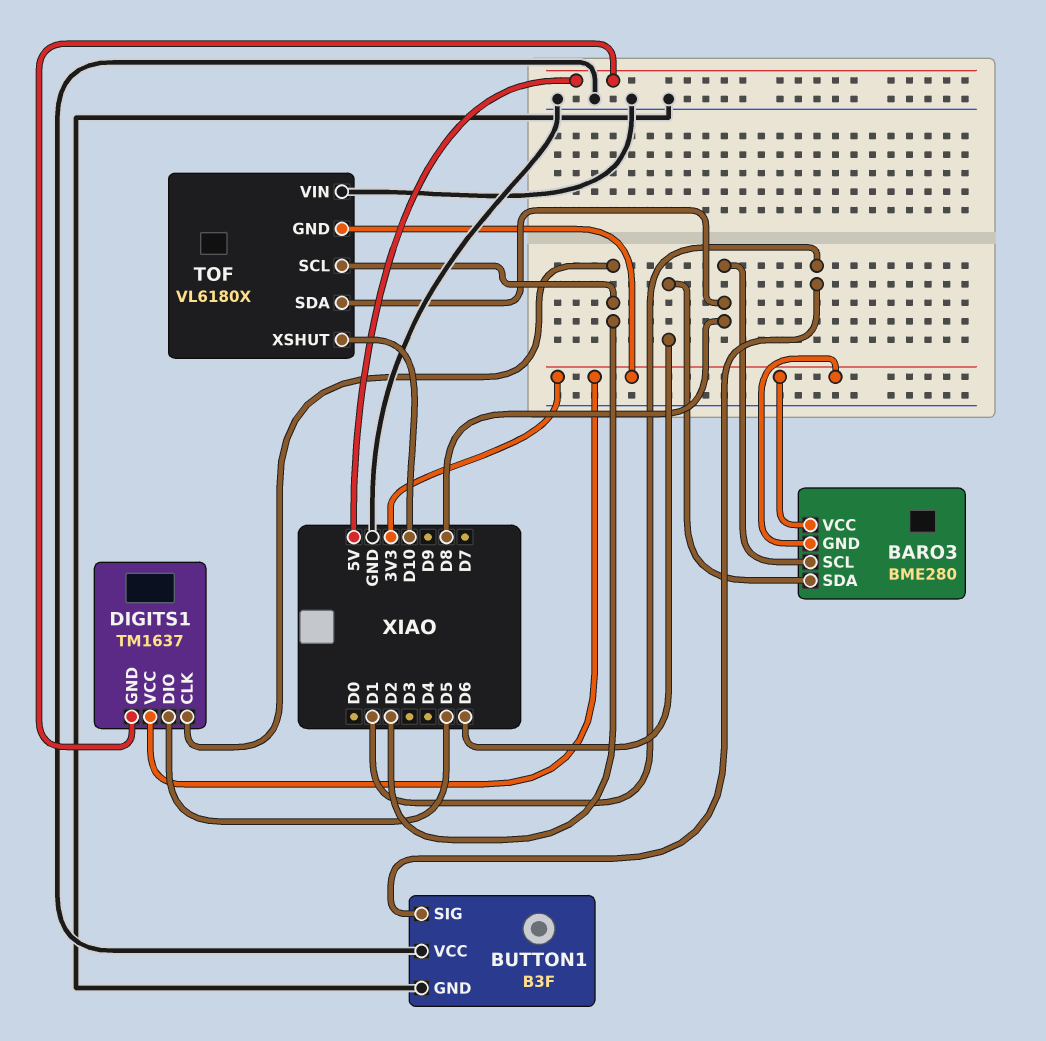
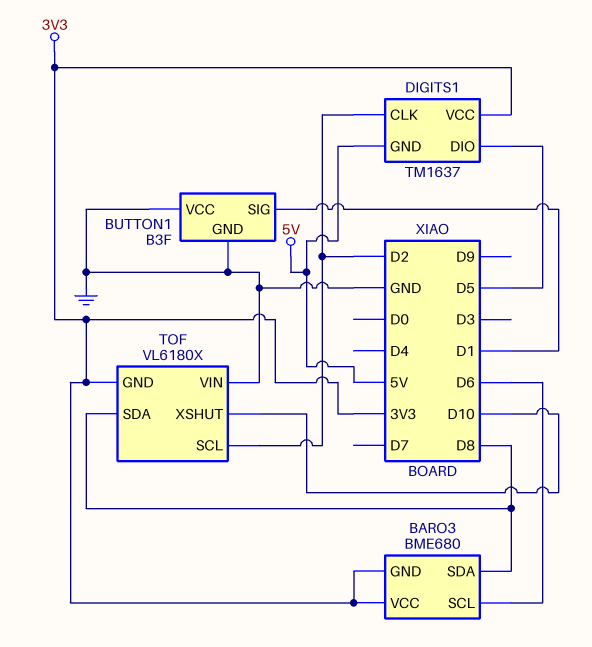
BARO3: BME280 -> BME680
BARO3 pin SCL: D8 -> D6
BARO3 pin SDA: D6 -> D8

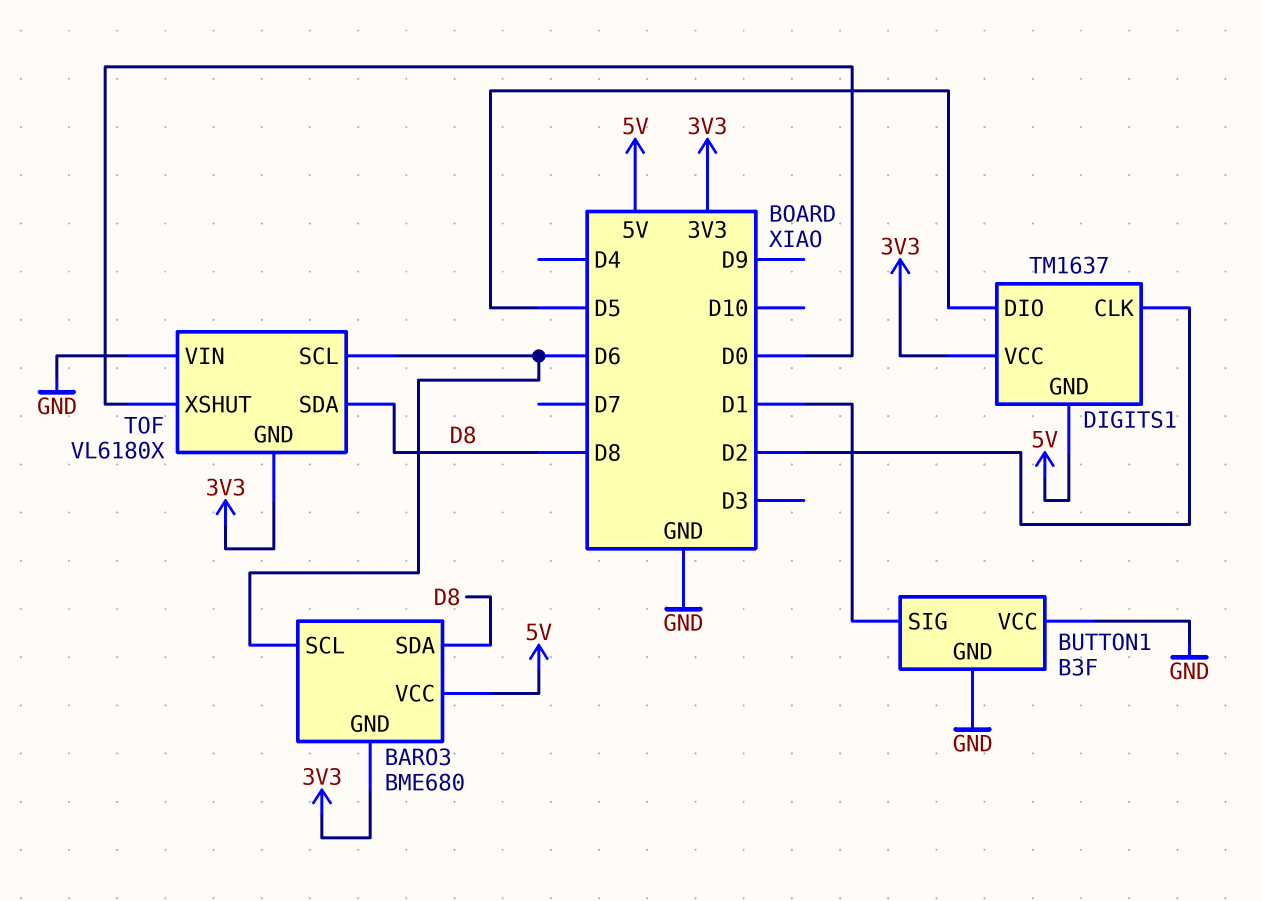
BARO3 pin VCC: 3V3 -> 5V
TOF pin SCL: D2 -> D6
TOF pin XSHUT: D10 -> D0

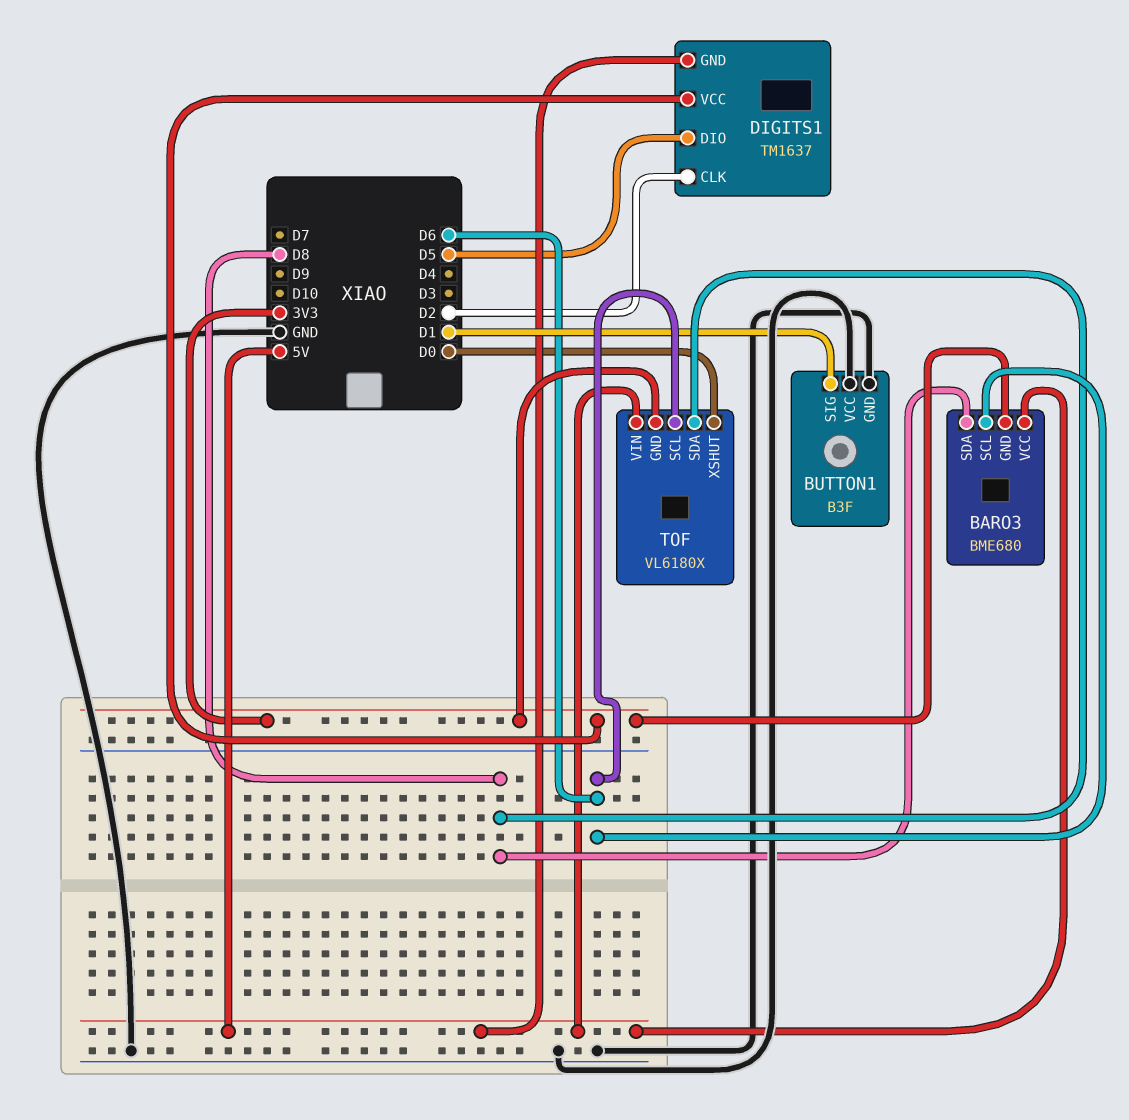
TOF pin VIN: GND -> 5V

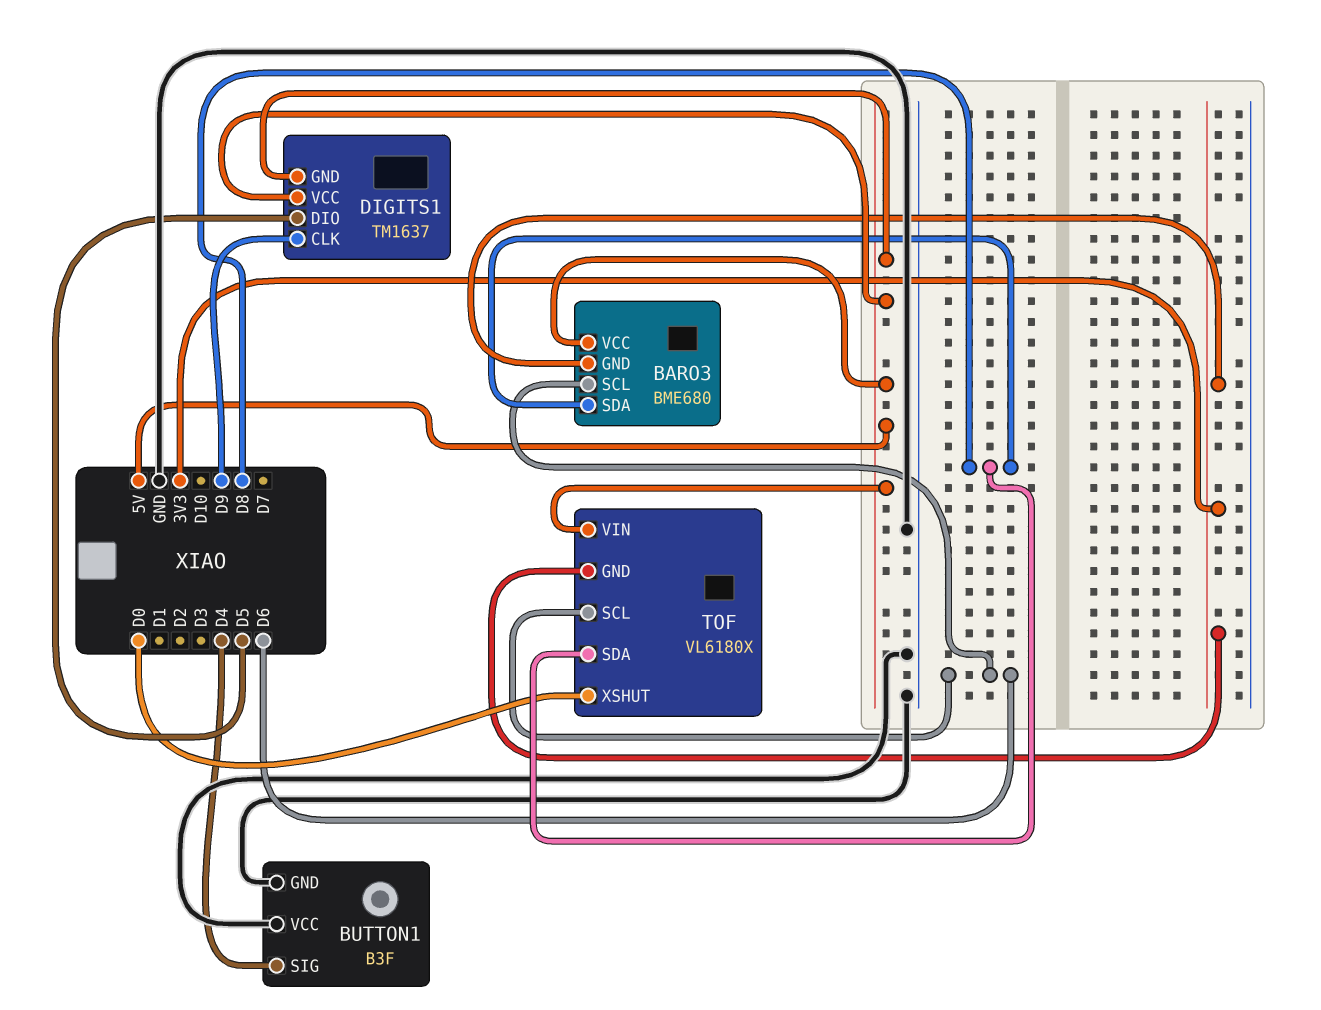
BUTTON1 pin SIG: D1 -> D4
DIGITS1 pin CLK: D2 -> D9
DIGITS1 pin VCC: 3V3 -> 5V

